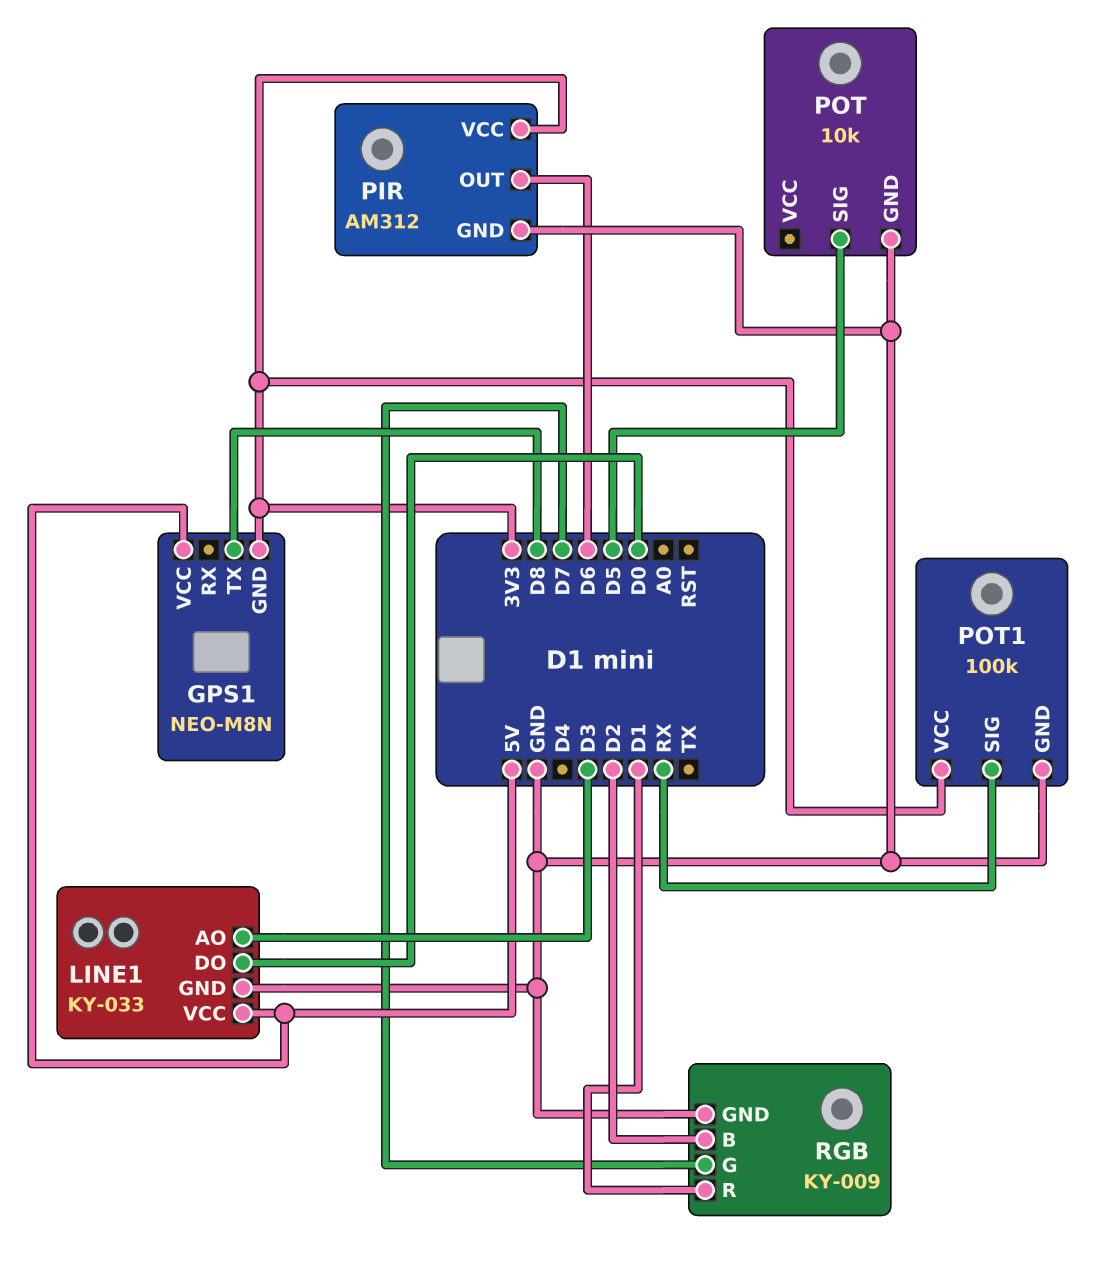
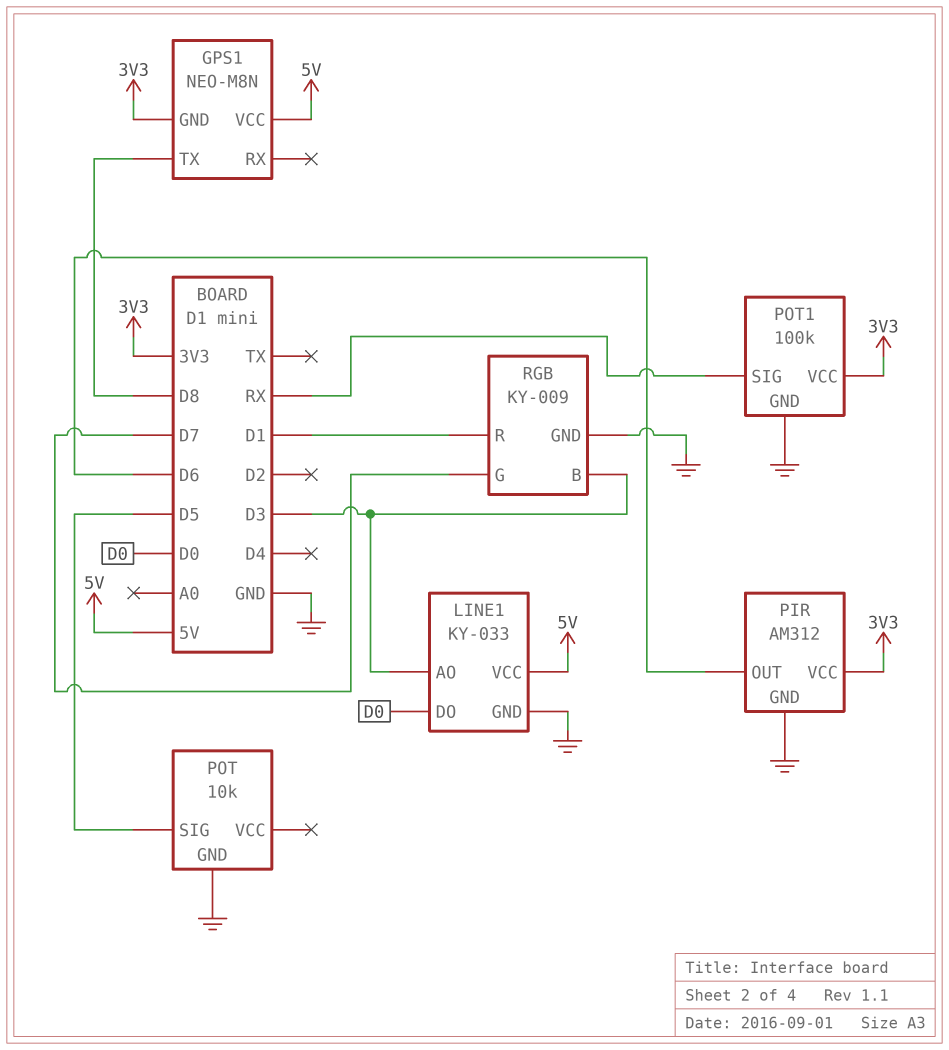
RGB pin B: D2 -> D3

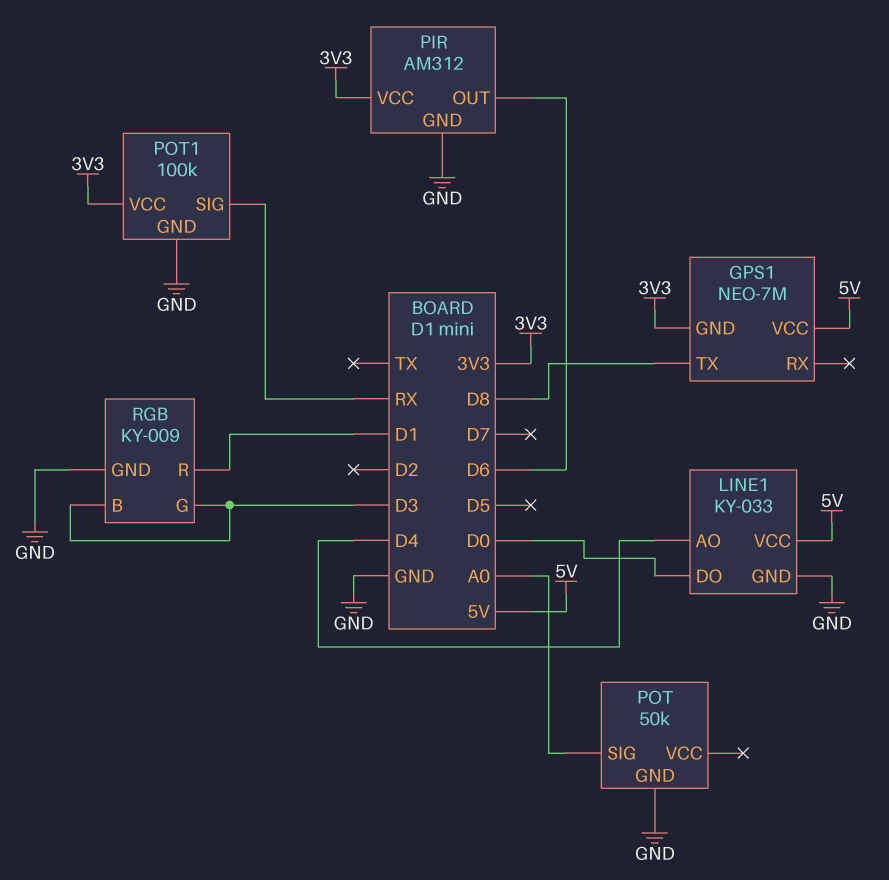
GPS1: NEO-M8N -> NEO-7M
LINE1 pin AO: D3 -> D4
POT: 10k -> 50k
POT pin SIG: D5 -> A0
RGB pin G: D7 -> D3

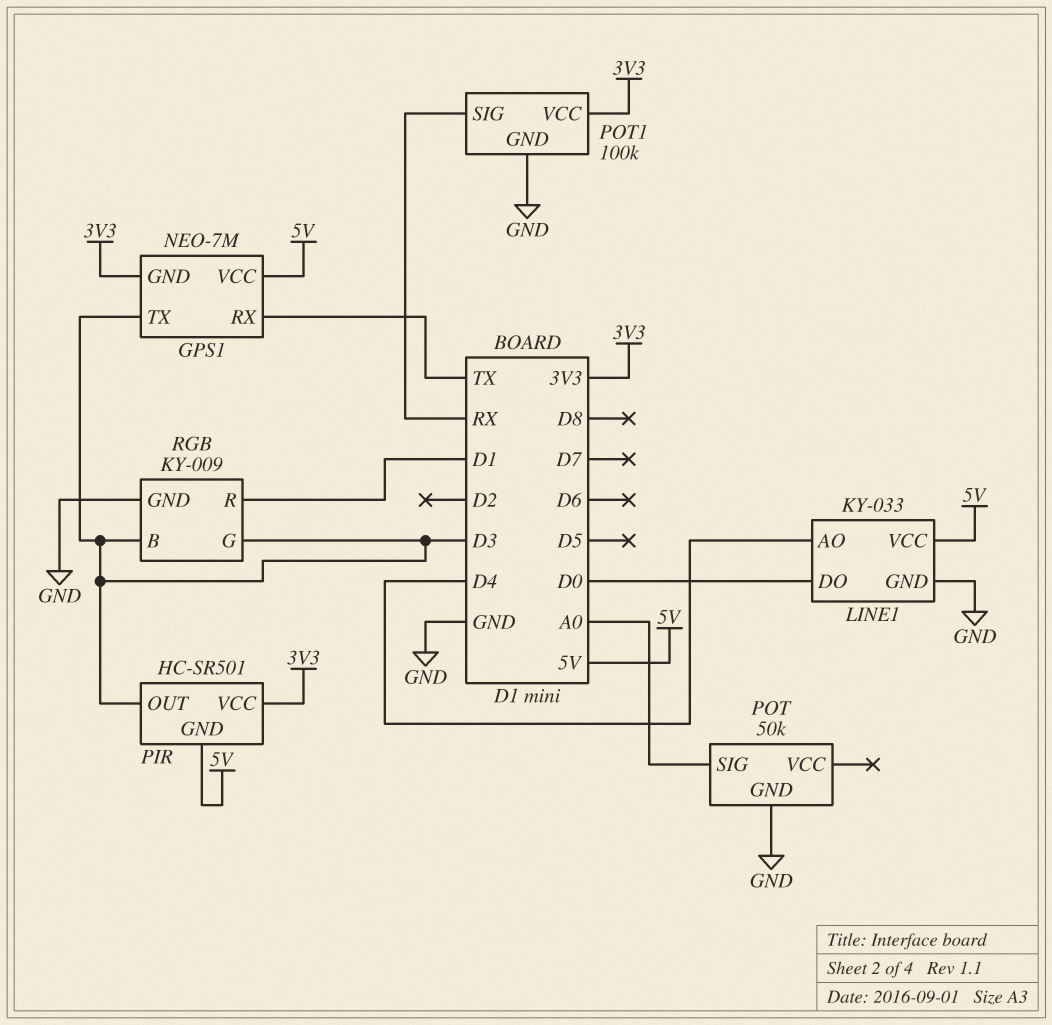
GPS1 pin RX: none -> TX
GPS1 pin TX: D8 -> D3
PIR: AM312 -> HC-SR501
PIR pin GND: GND -> 5V
PIR pin OUT: D6 -> D3

